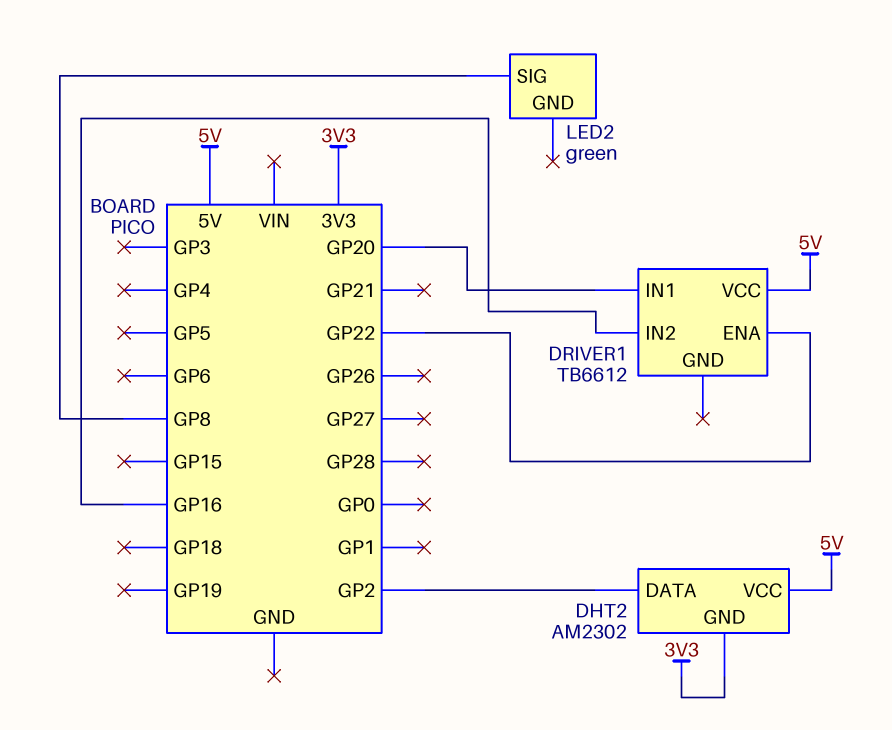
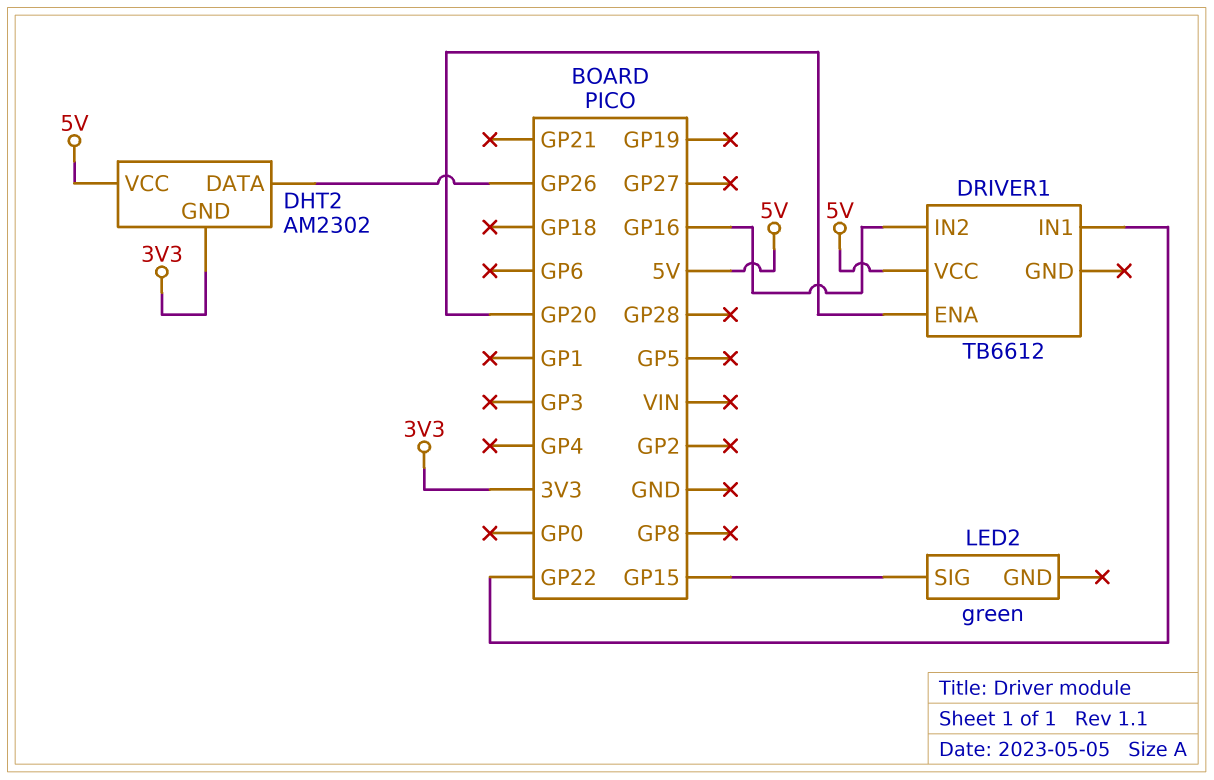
DHT2 pin DATA: GP2 -> GP26
DRIVER1 pin ENA: GP22 -> GP20
DRIVER1 pin IN1: GP20 -> GP22
LED2 pin SIG: GP8 -> GP15

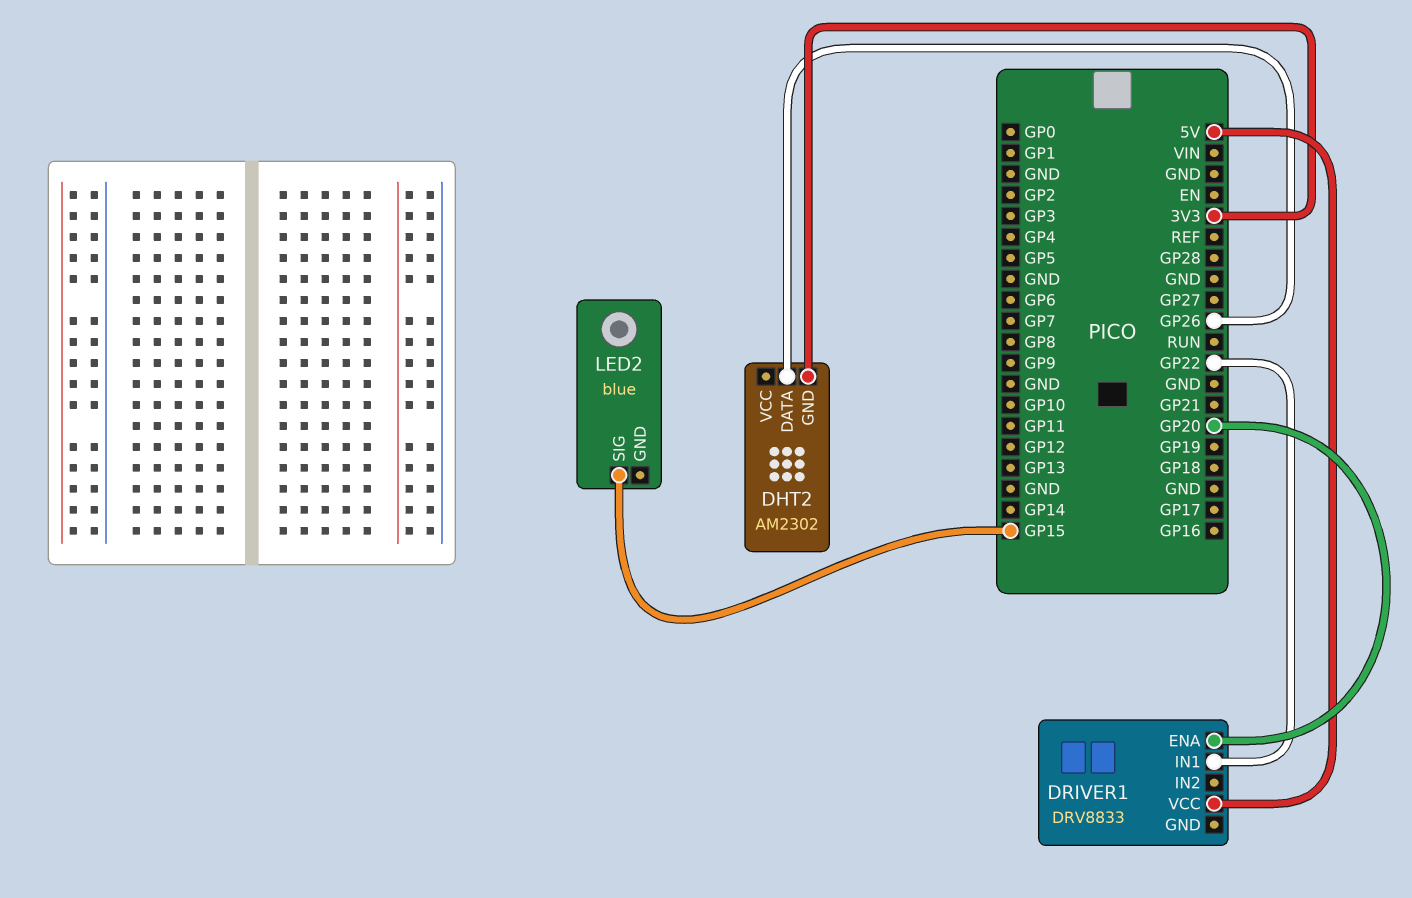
DHT2 pin VCC: 5V -> none
DRIVER1: TB6612 -> DRV8833
DRIVER1 pin IN2: GP16 -> none
LED2: green -> blue

